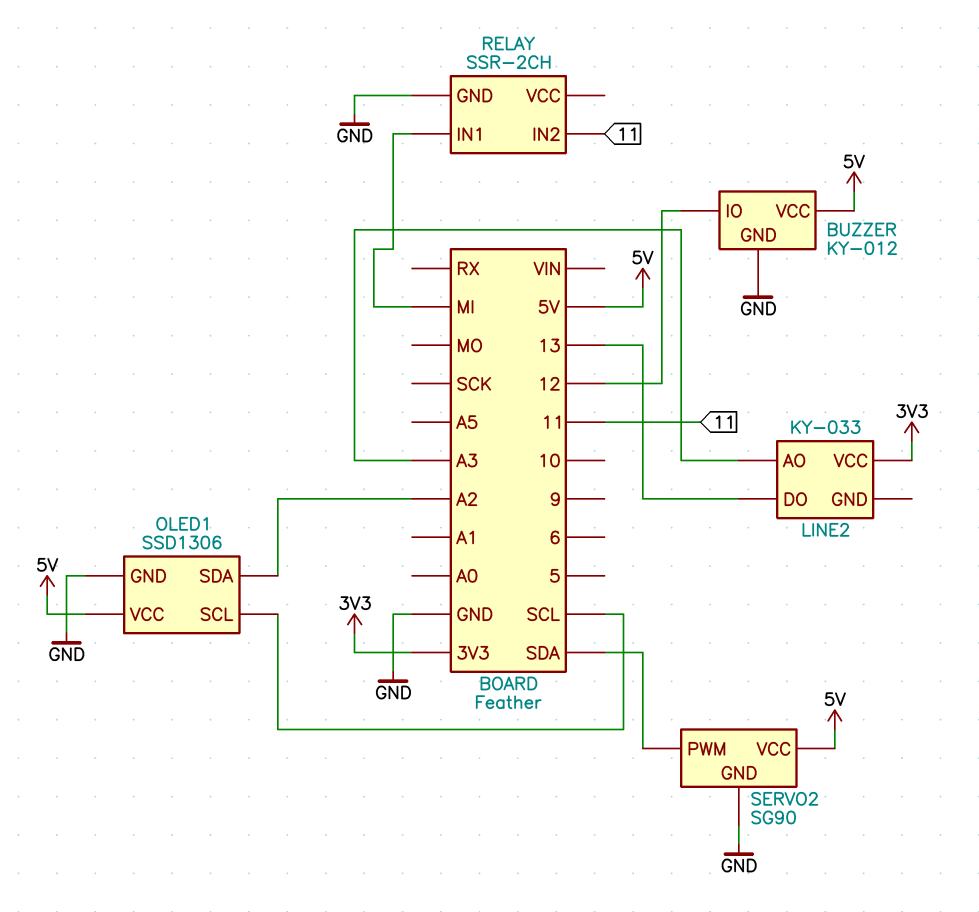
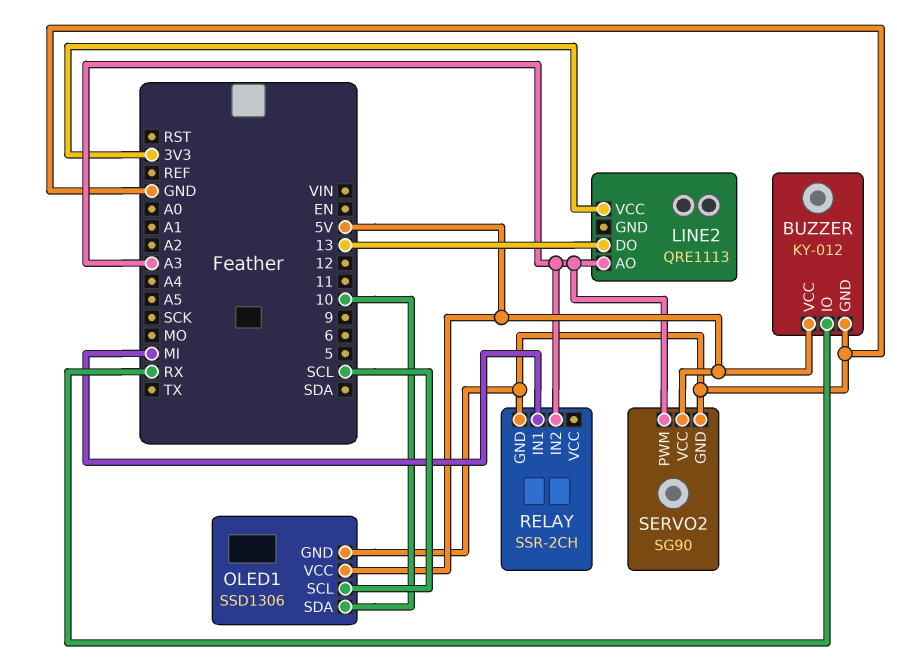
BUZZER pin IO: 12 -> RX
LINE2: KY-033 -> QRE1113
OLED1 pin SDA: A2 -> 10
RELAY pin IN2: 11 -> A3
SERVO2 pin PWM: SDA -> A3

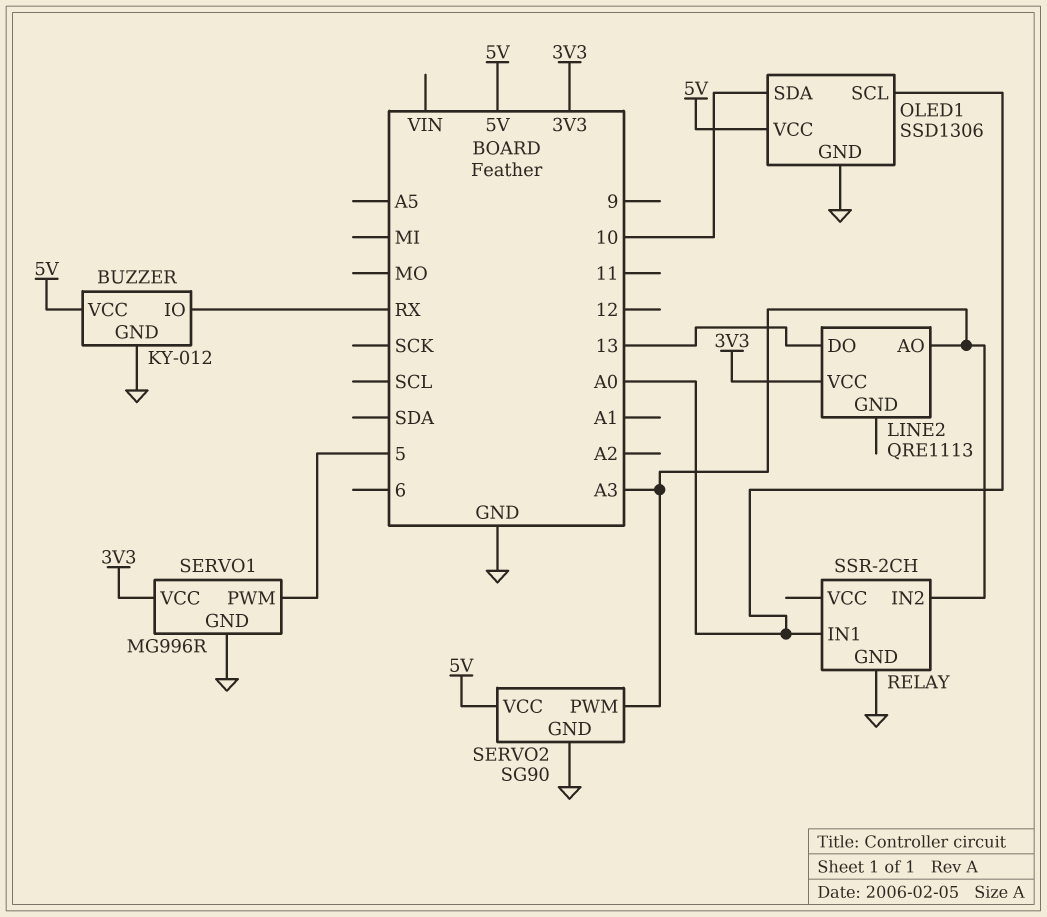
OLED1 pin SCL: SCL -> A0
RELAY pin IN1: MI -> A0
SERVO1: none -> MG996R
SERVO1 pin GND: none -> GND
SERVO1 pin PWM: none -> 5
SERVO1 pin VCC: none -> 3V3

